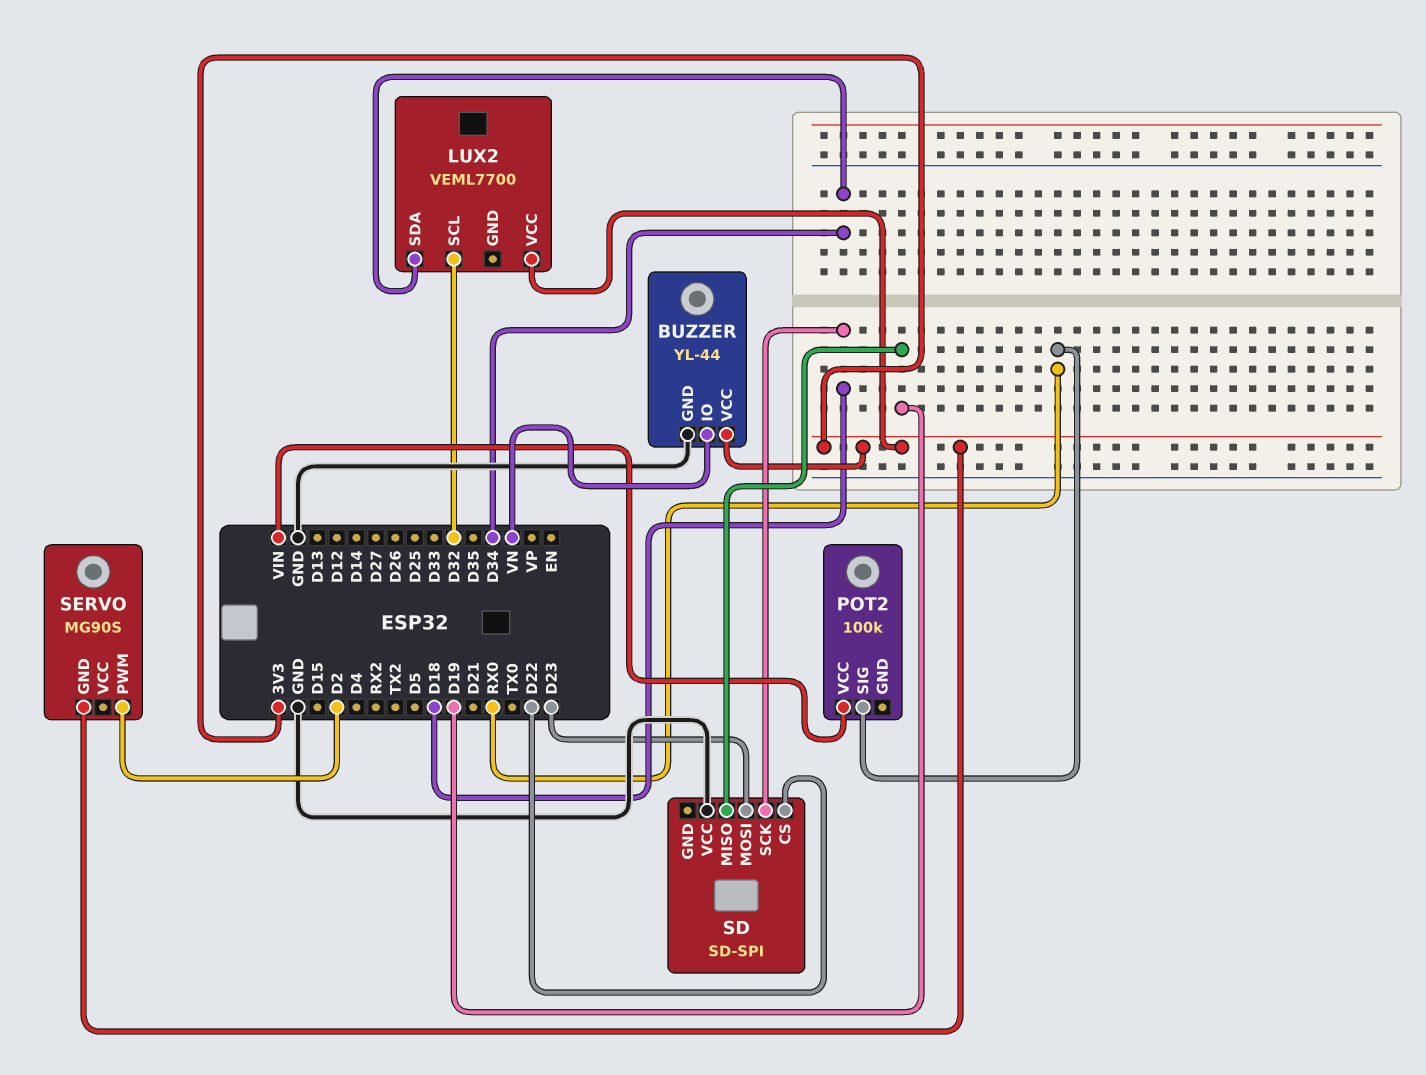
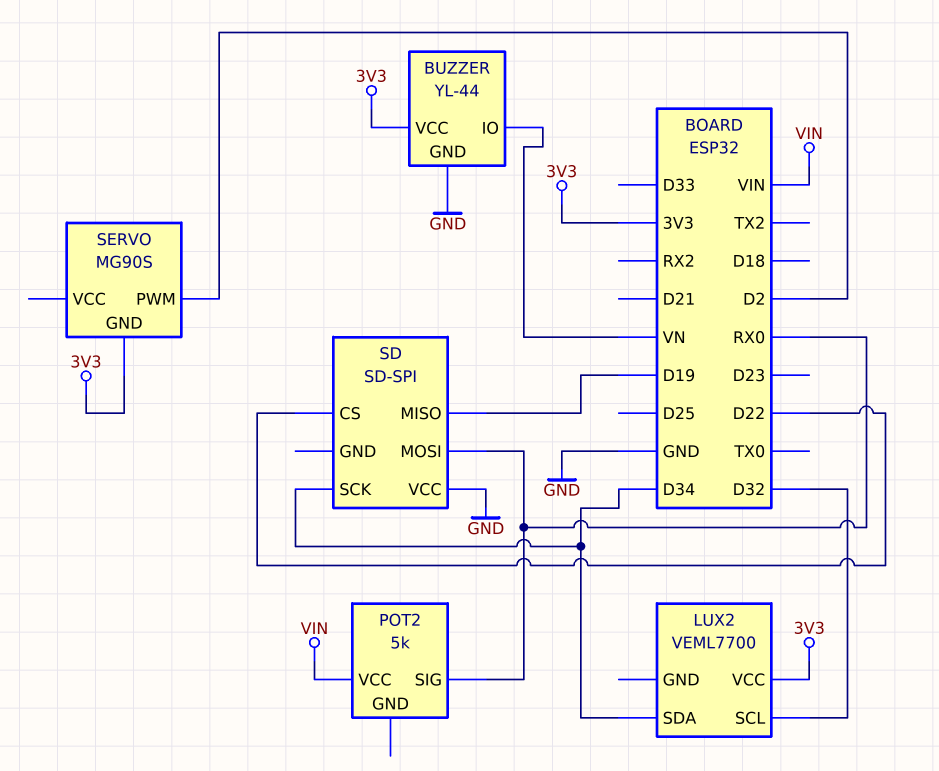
POT2: 100k -> 5k
SD pin MOSI: D23 -> RX0
SD pin SCK: D18 -> D34

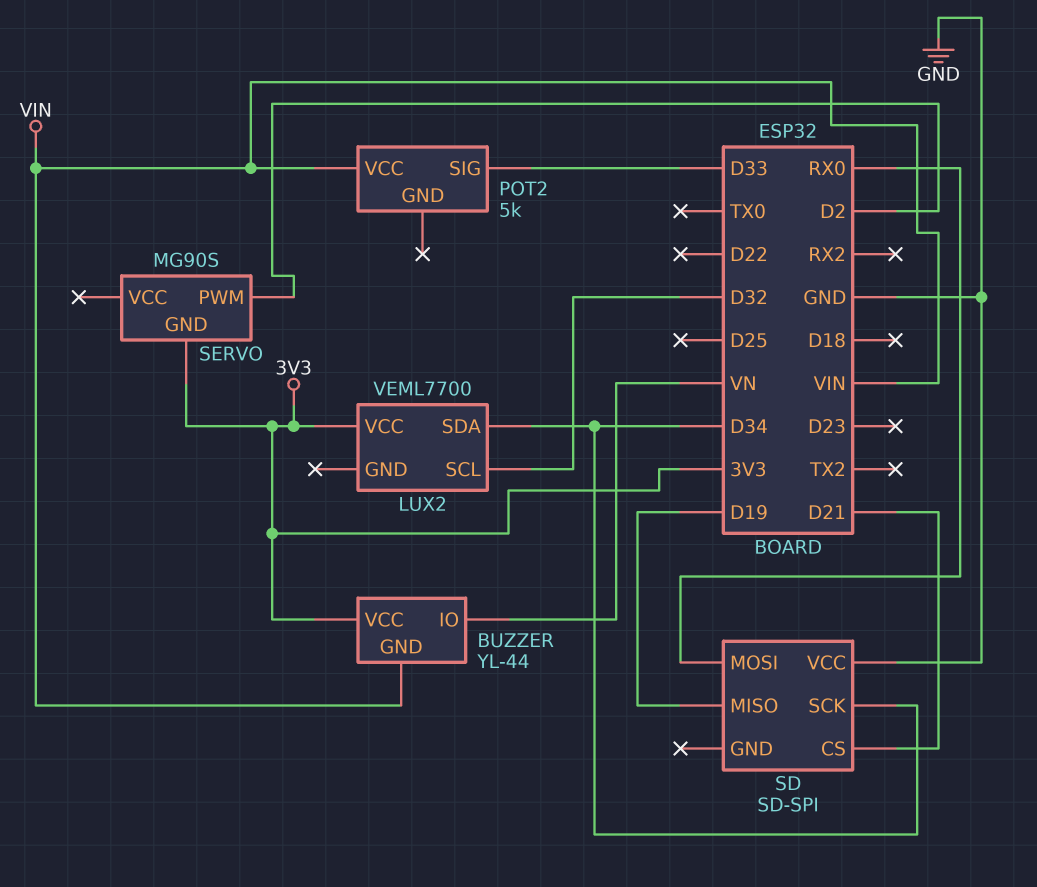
BUZZER pin GND: GND -> VIN
POT2 pin SIG: RX0 -> D33
SD pin CS: D22 -> D21

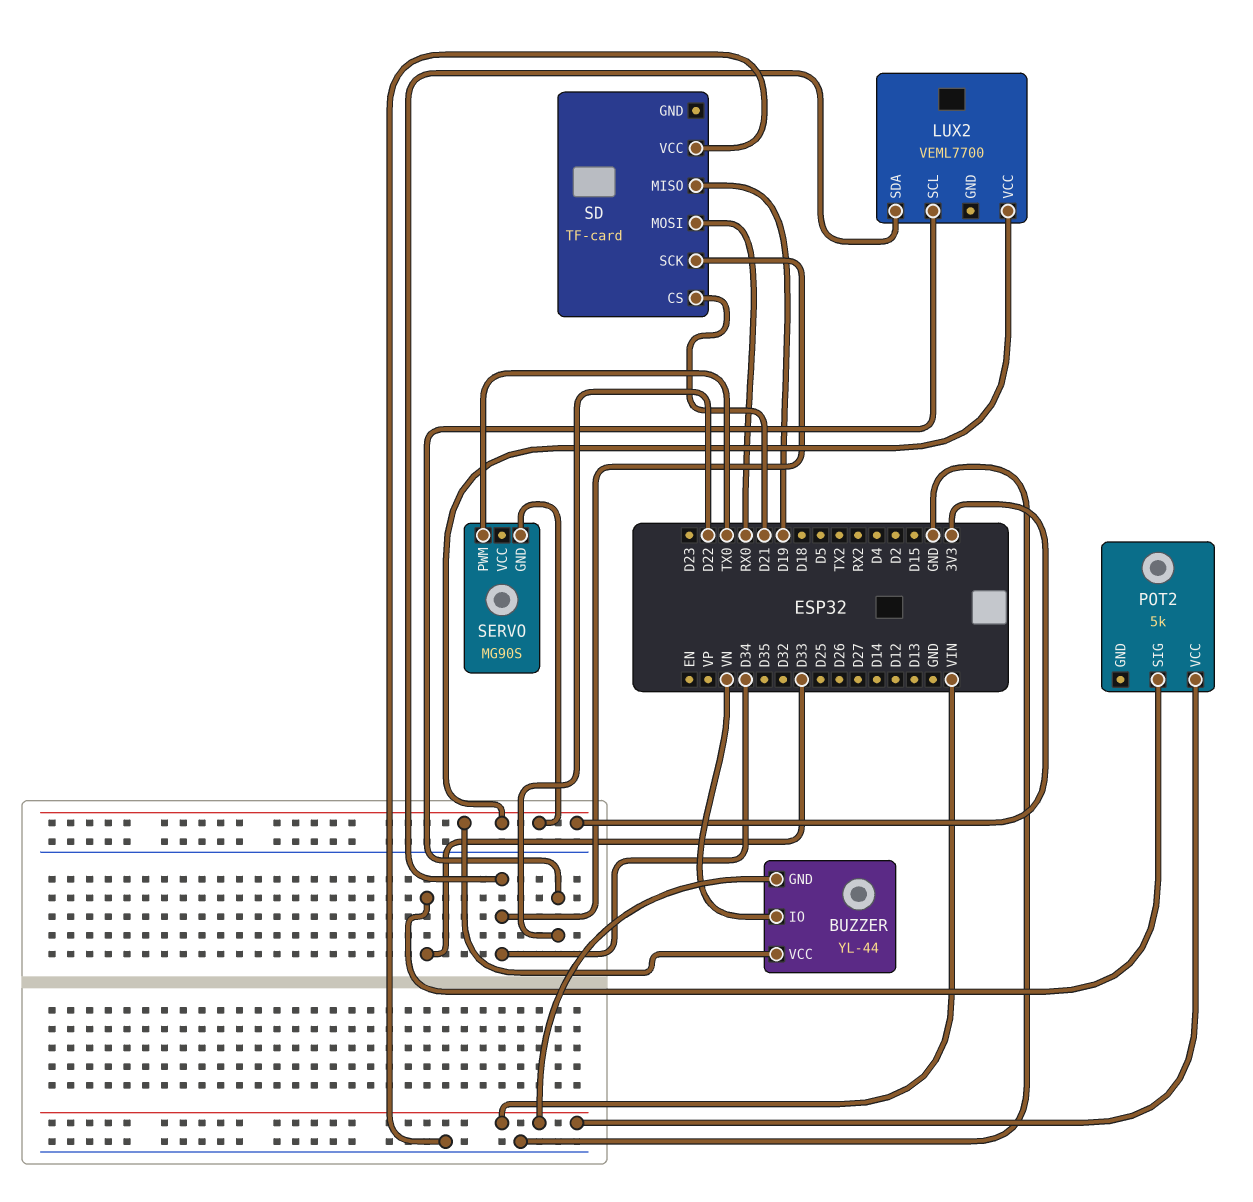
LUX2 pin SCL: D32 -> D22
SD: SD-SPI -> TF-card
SERVO pin PWM: D2 -> TX0

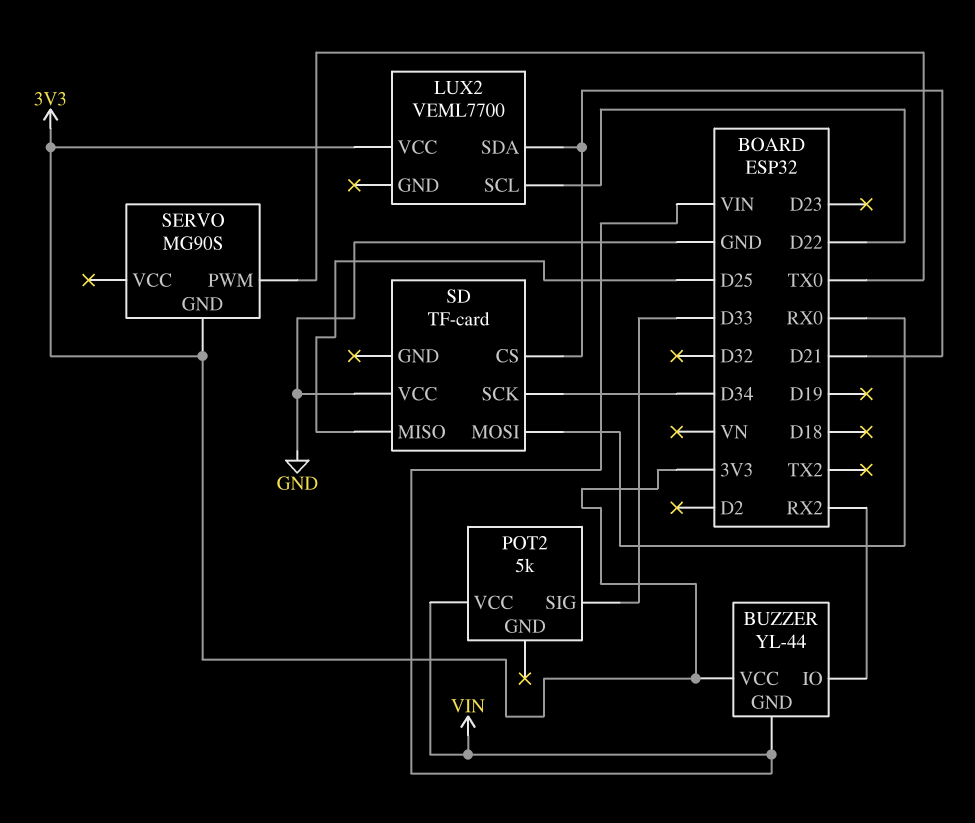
BUZZER pin IO: VN -> RX2
LUX2 pin SDA: D34 -> D21
SD pin MISO: D19 -> D25

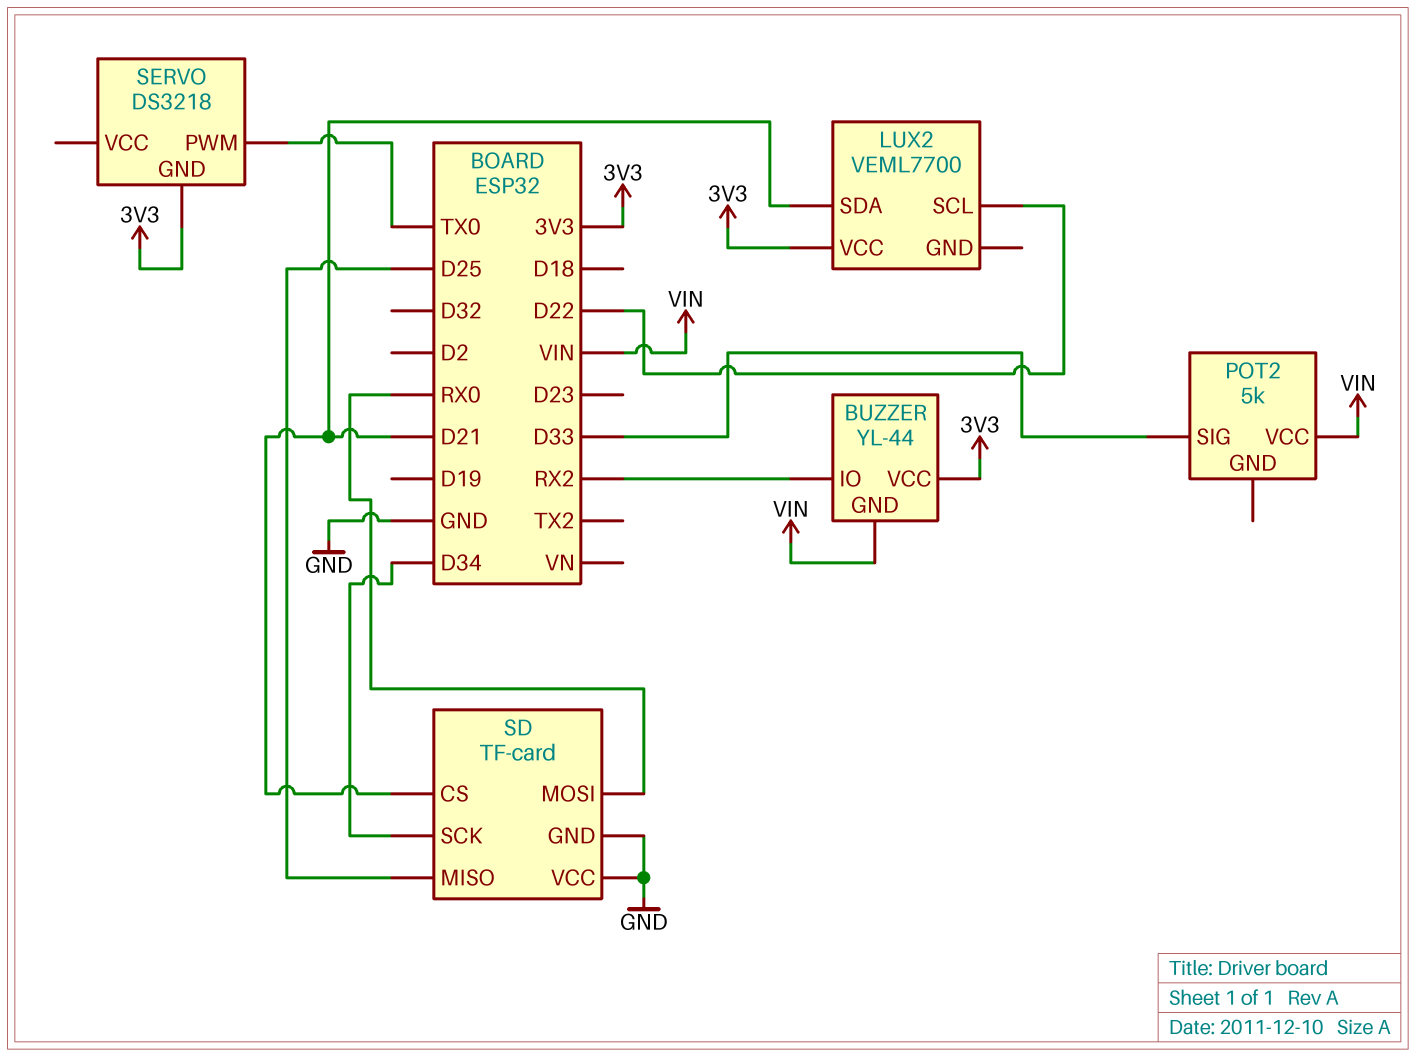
SD pin GND: none -> GND
SERVO: MG90S -> DS3218

